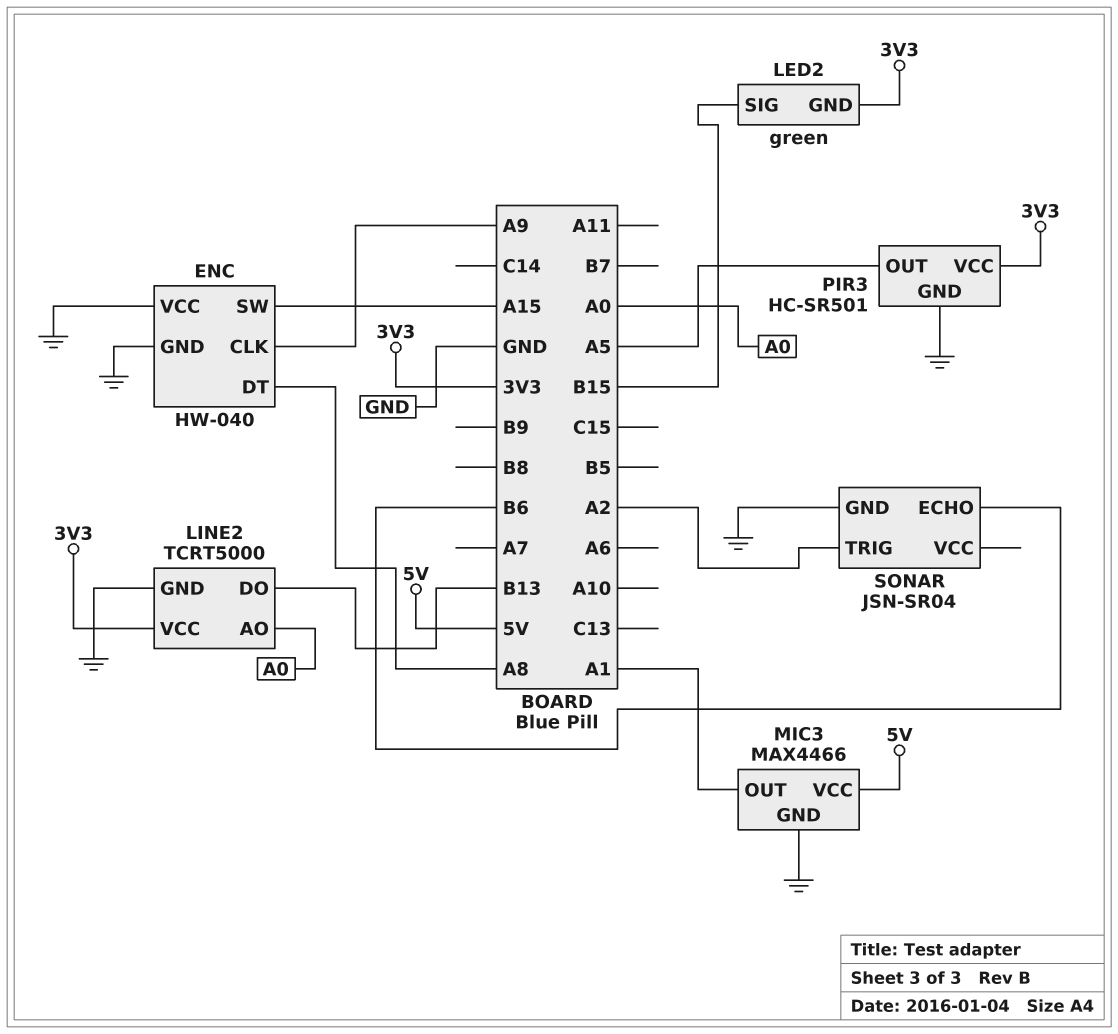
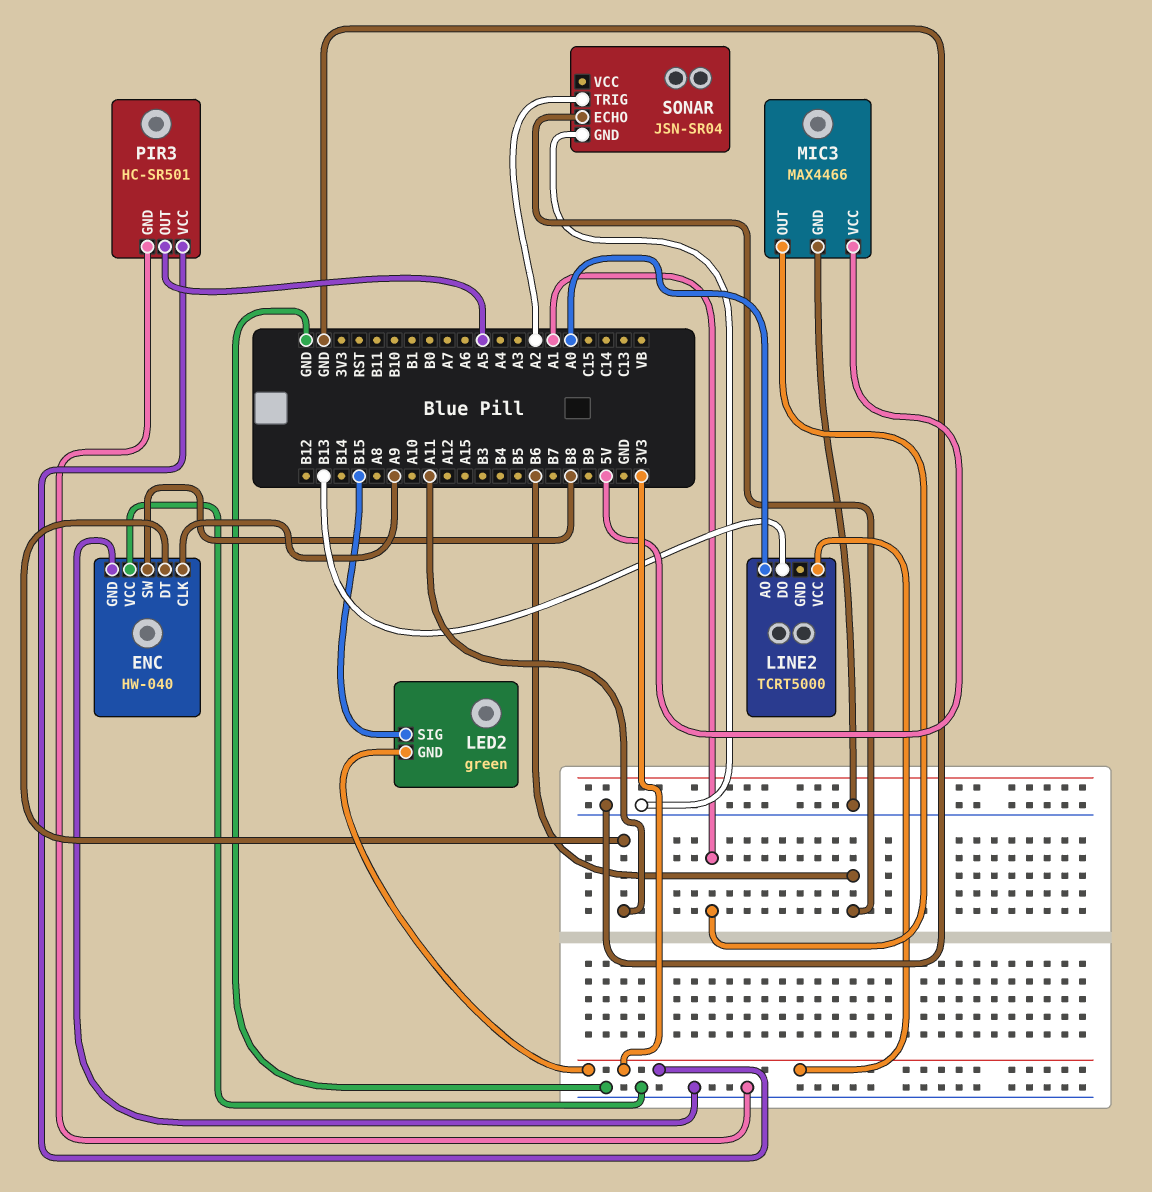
ENC pin DT: A8 -> A11
ENC pin SW: A15 -> B8
LINE2 pin GND: GND -> none

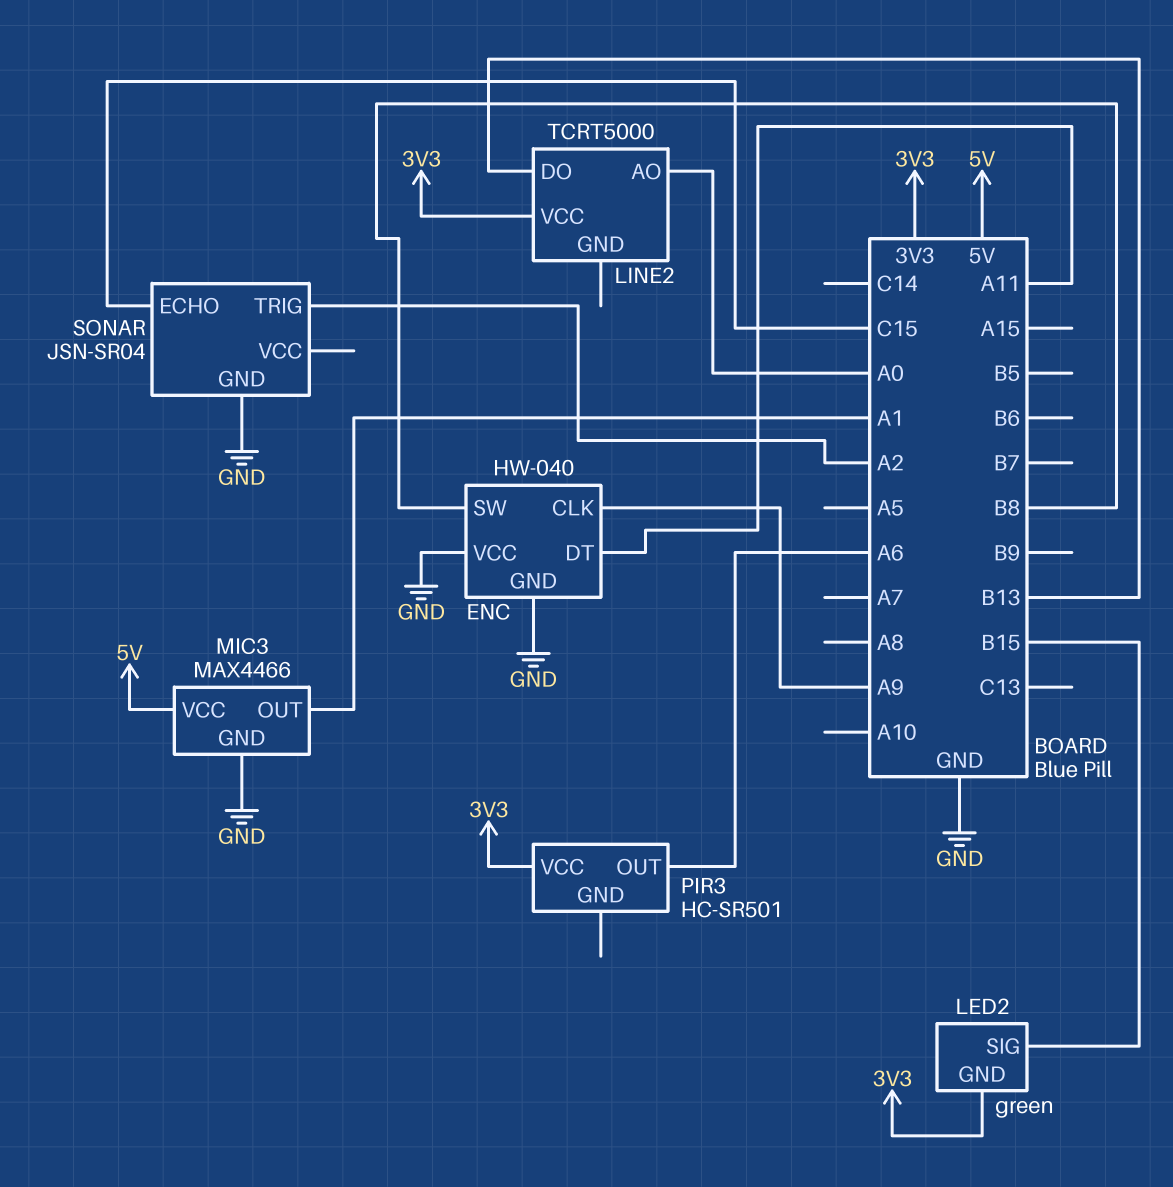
PIR3 pin GND: GND -> none
PIR3 pin OUT: A5 -> A6
SONAR pin ECHO: B6 -> C15

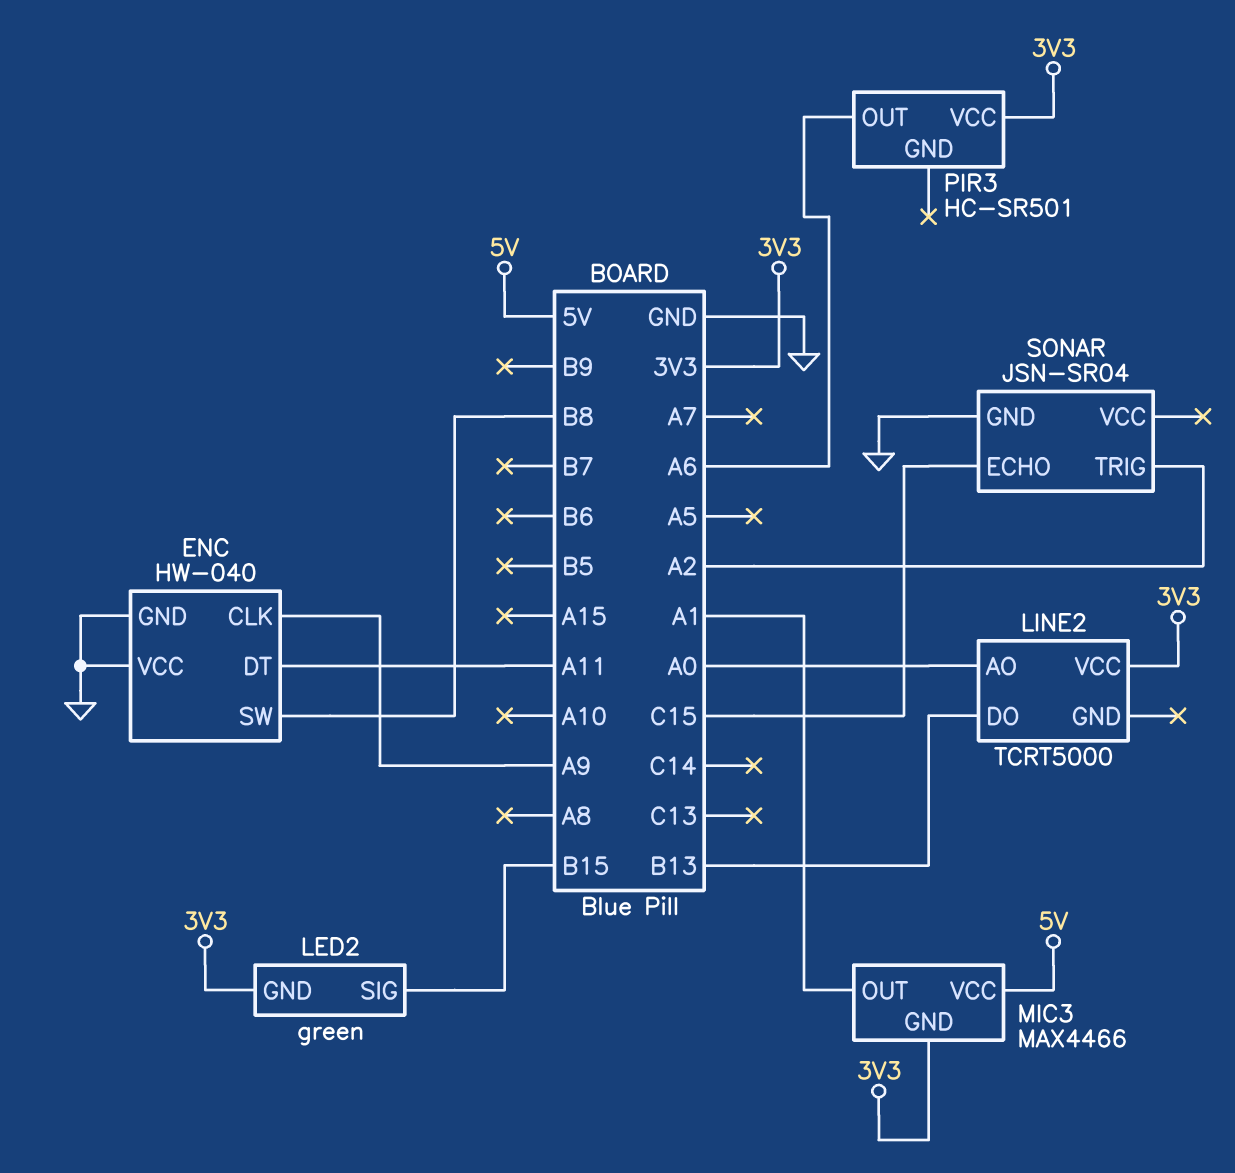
MIC3 pin GND: GND -> 3V3

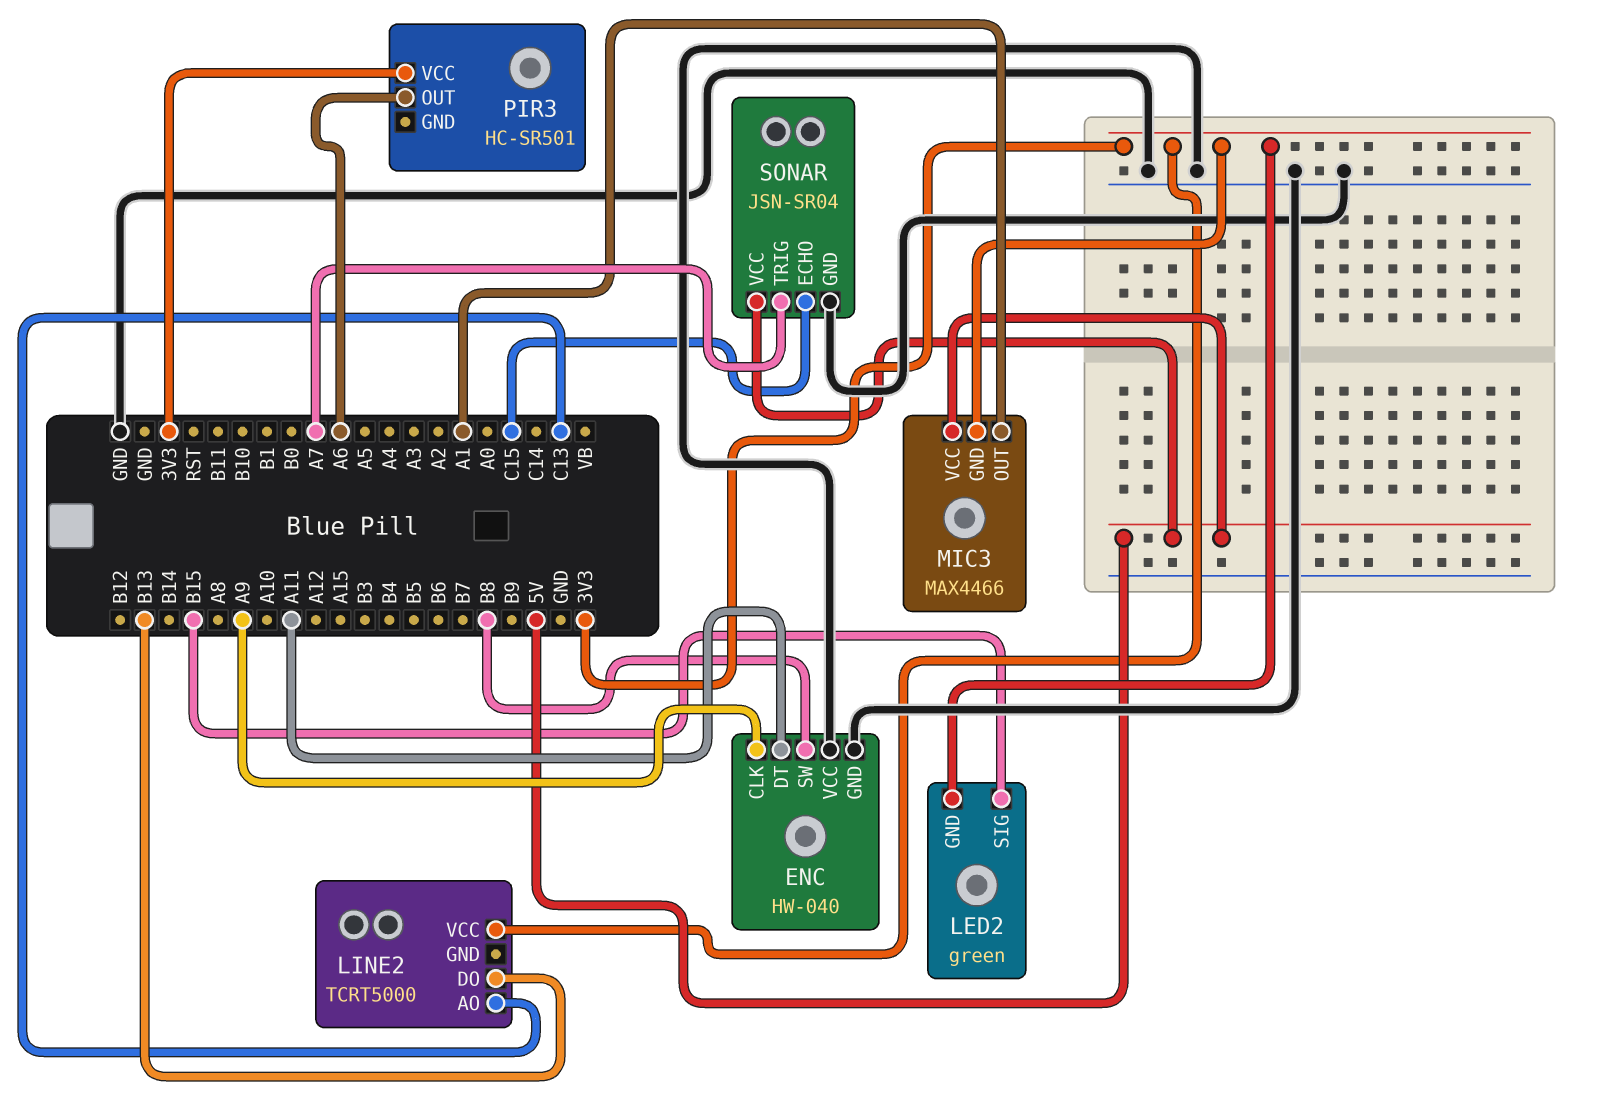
LINE2 pin AO: A0 -> C13
SONAR pin TRIG: A2 -> A7
SONAR pin VCC: none -> 5V

